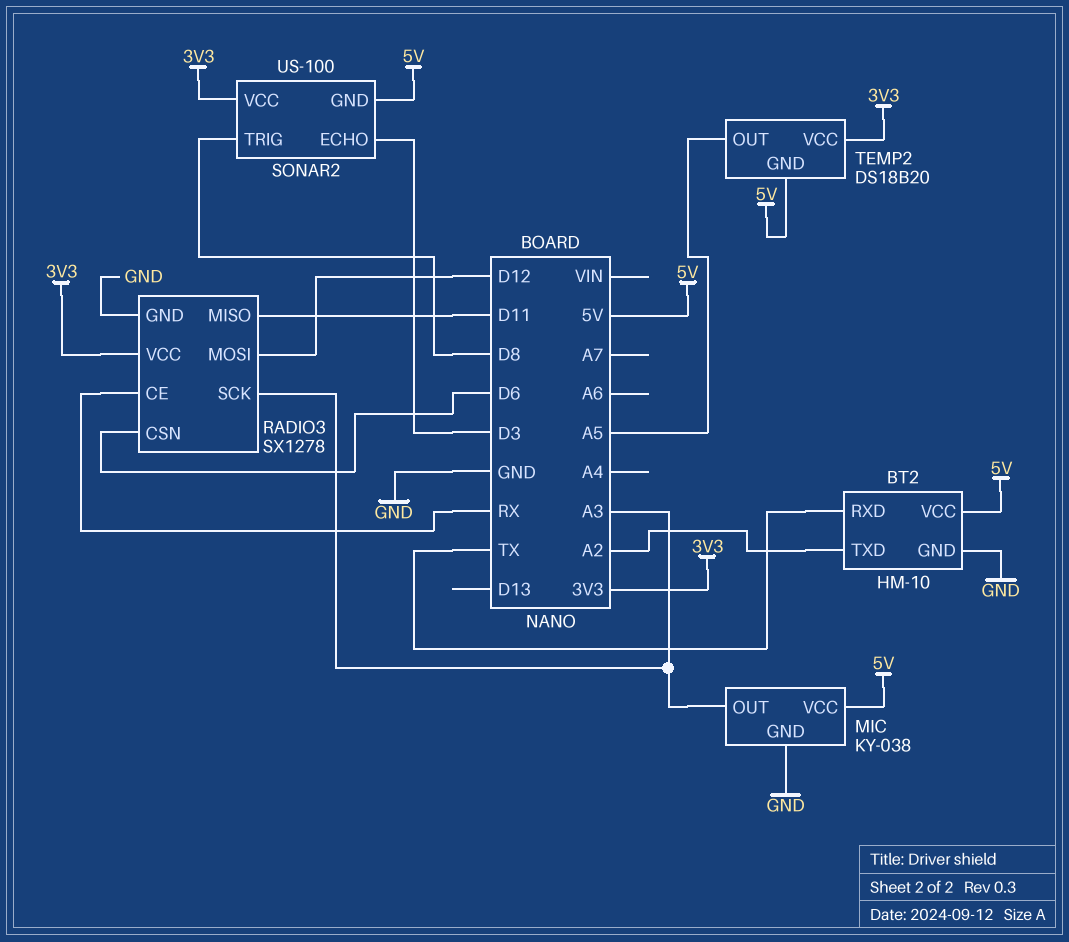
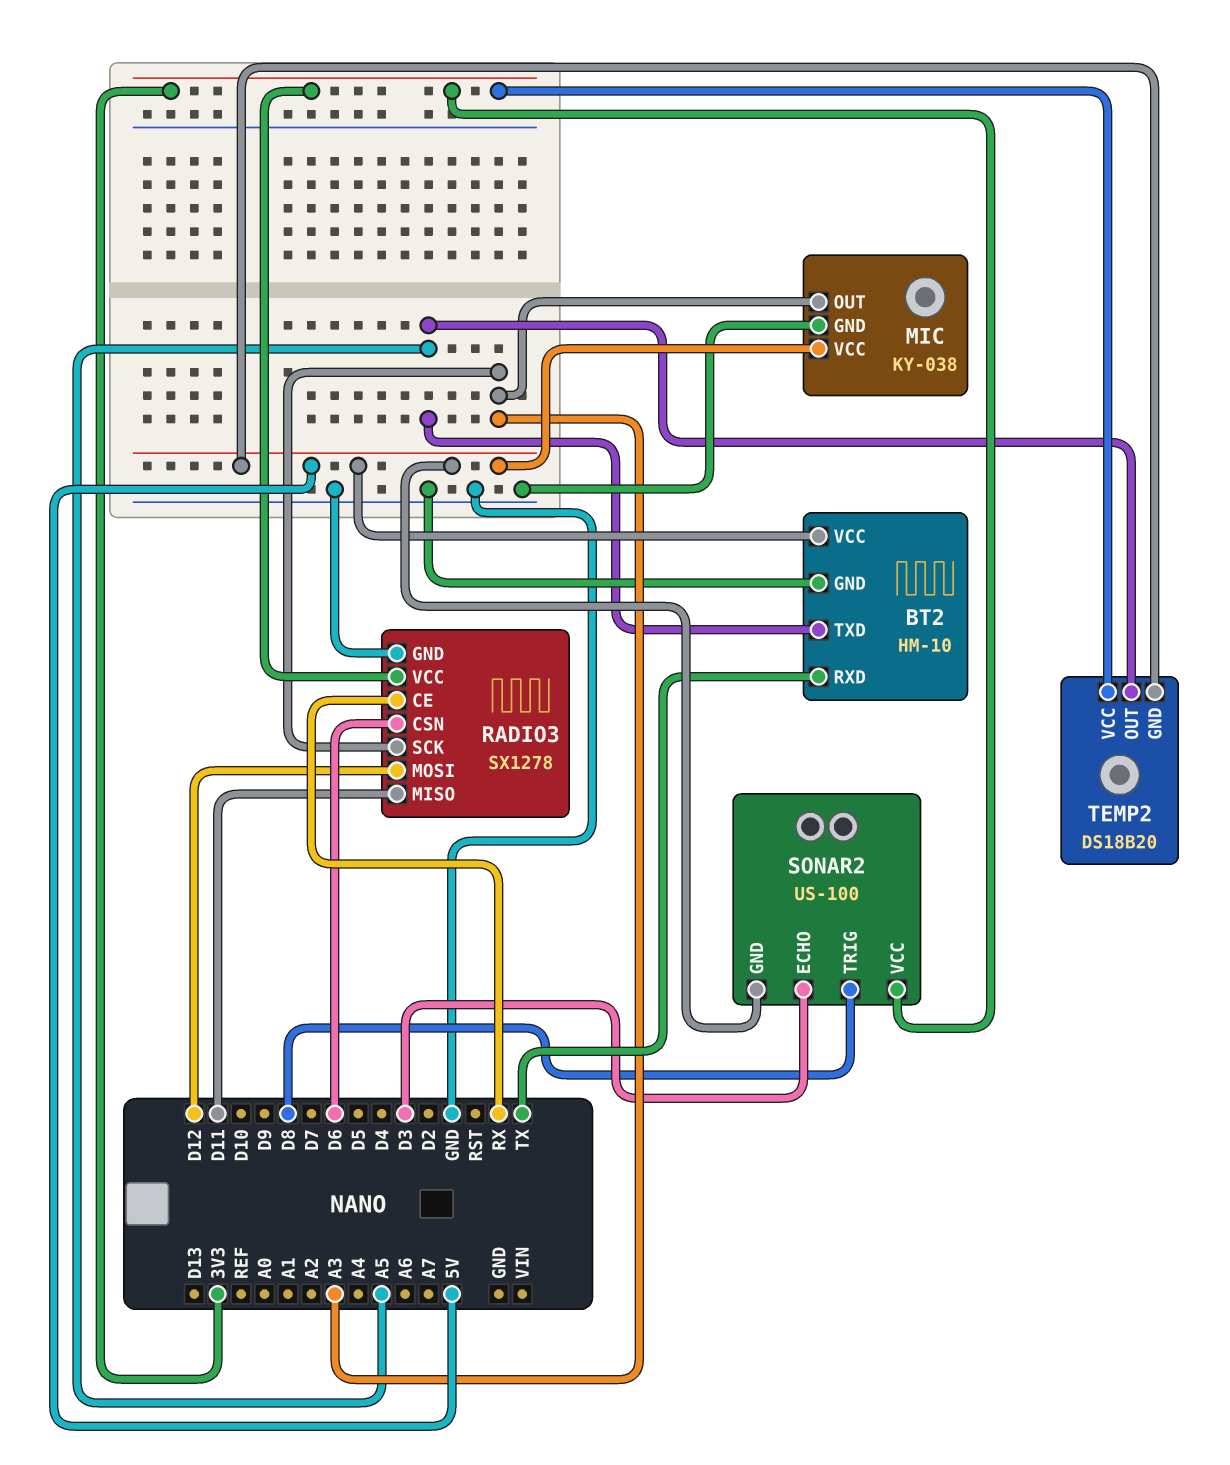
BT2 pin TXD: A2 -> A5

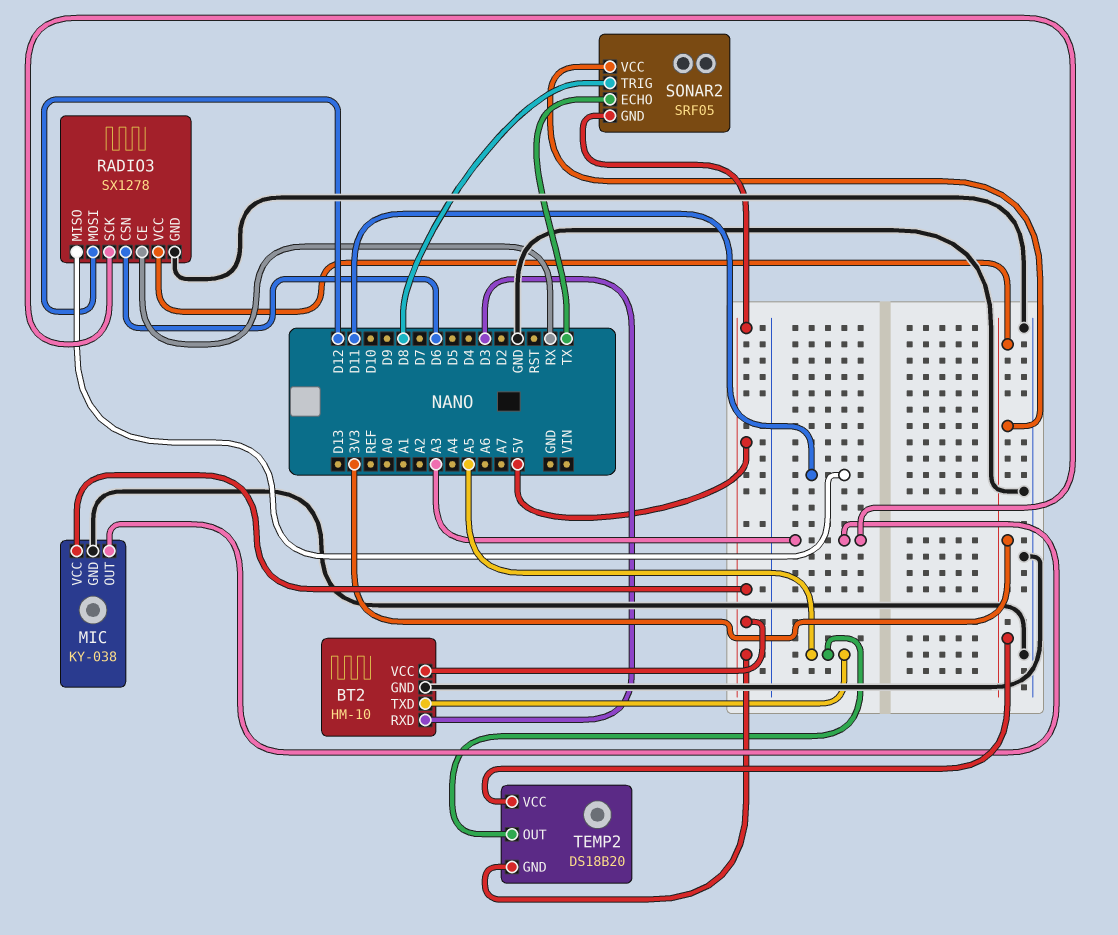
BT2 pin RXD: TX -> D3
SONAR2: US-100 -> SRF05
SONAR2 pin ECHO: D3 -> TX

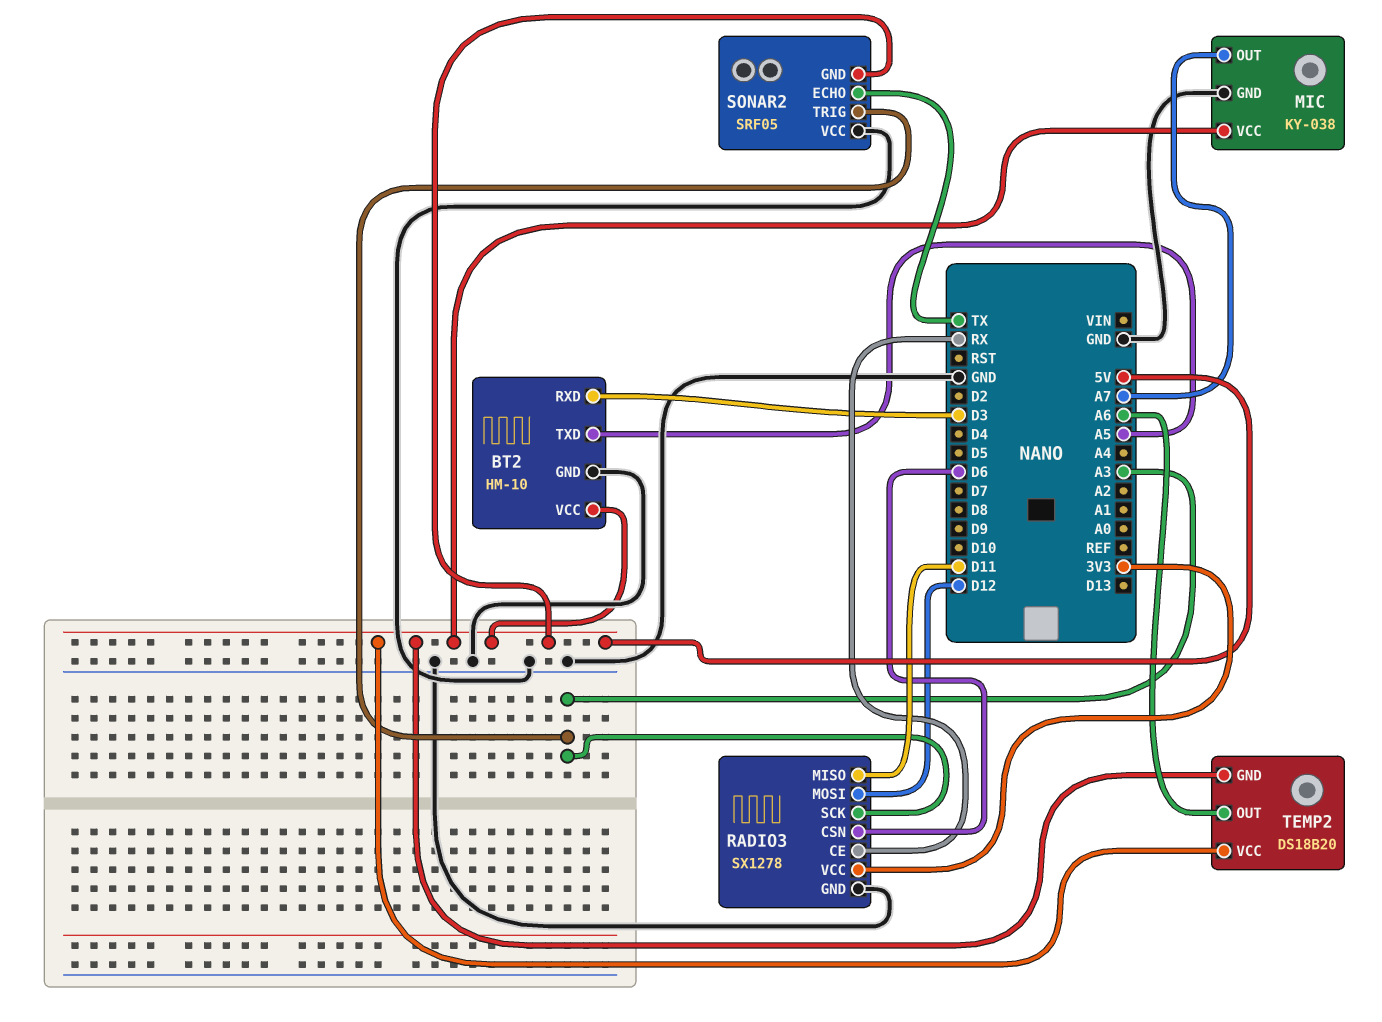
MIC pin OUT: A3 -> A7
SONAR2 pin TRIG: D8 -> A3
SONAR2 pin VCC: 3V3 -> GND
TEMP2 pin OUT: A5 -> A6
TEMP2 pin VCC: 3V3 -> 5V

